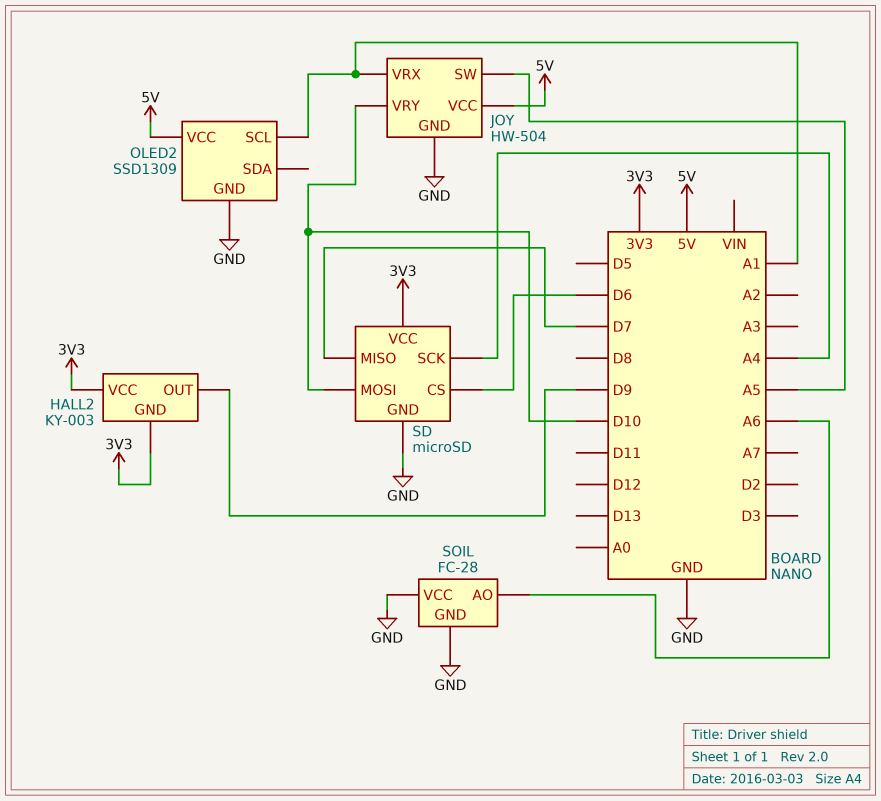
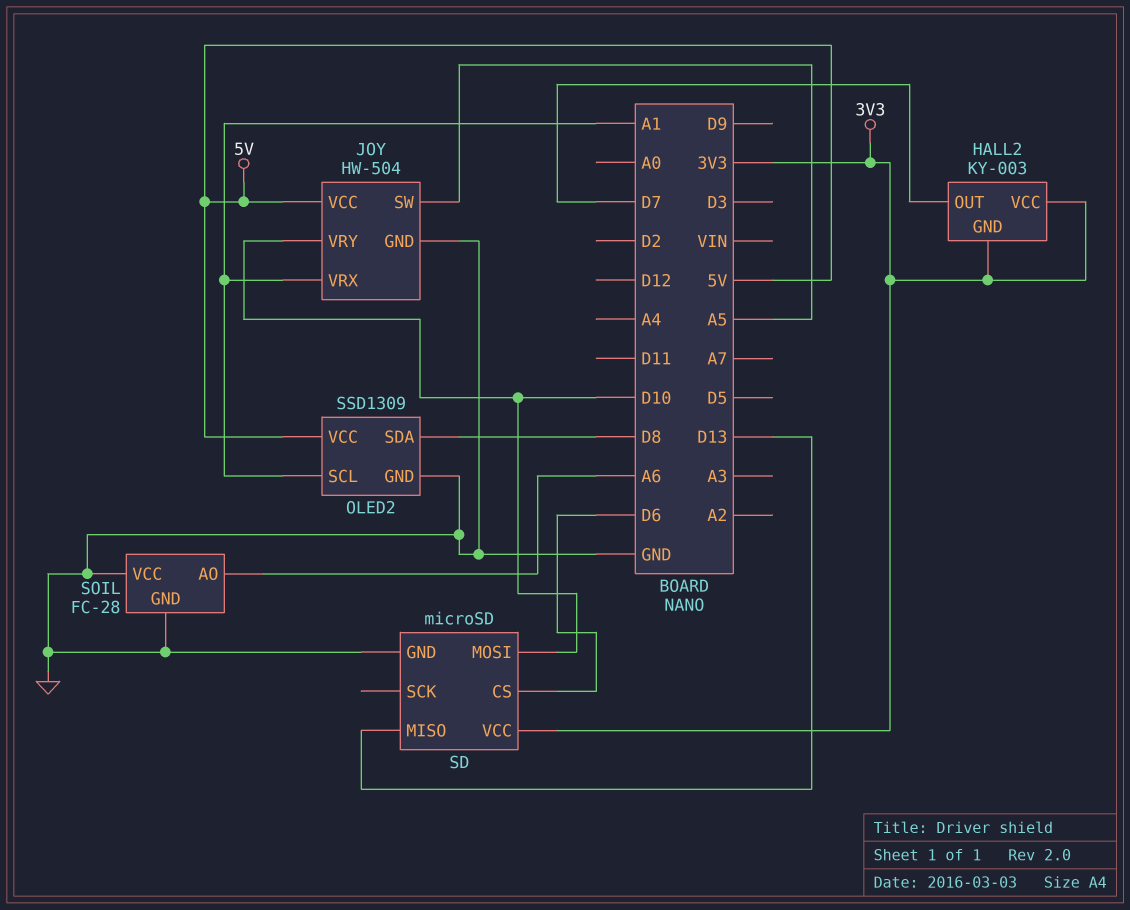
HALL2 pin OUT: D9 -> D7
OLED2 pin SDA: none -> D8
SD pin MISO: D7 -> D13
SD pin SCK: A4 -> none

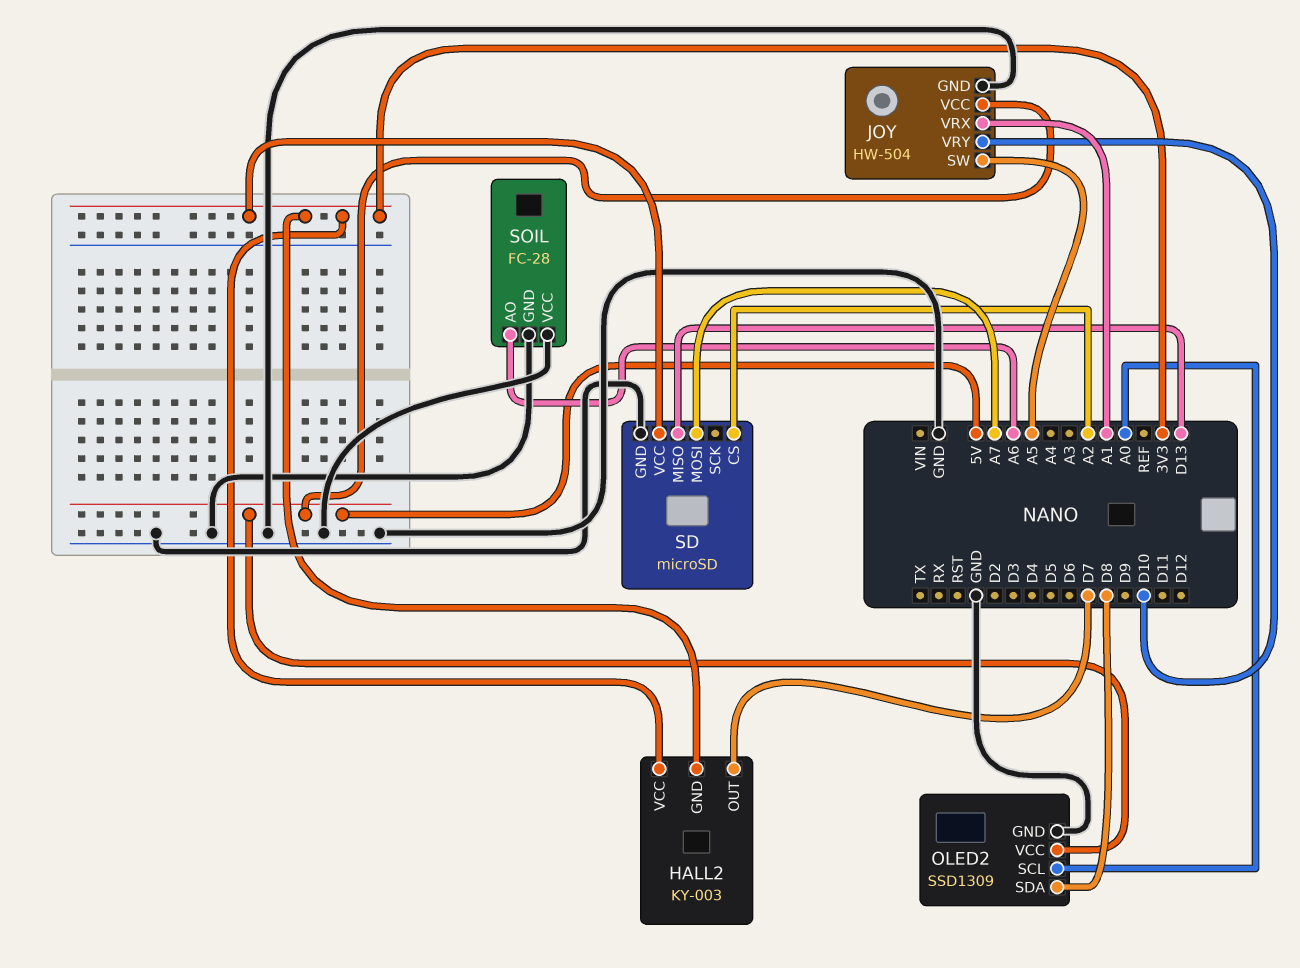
OLED2 pin SCL: A1 -> A0
SD pin CS: D6 -> A2
SD pin MOSI: D10 -> A7

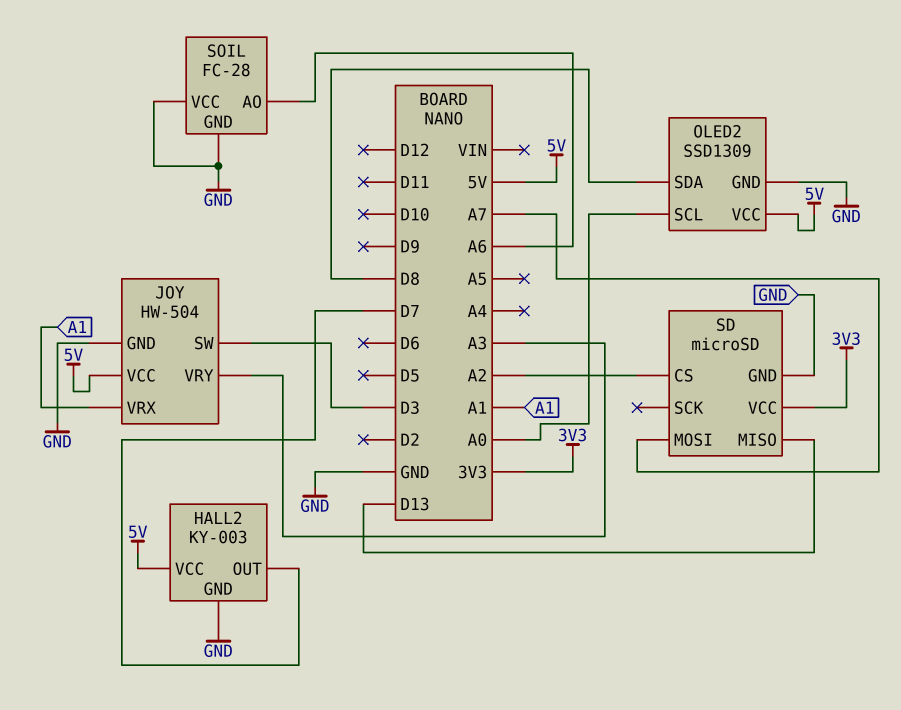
HALL2 pin GND: 3V3 -> GND
HALL2 pin VCC: 3V3 -> 5V
JOY pin SW: A5 -> D3
JOY pin VRY: D10 -> A3

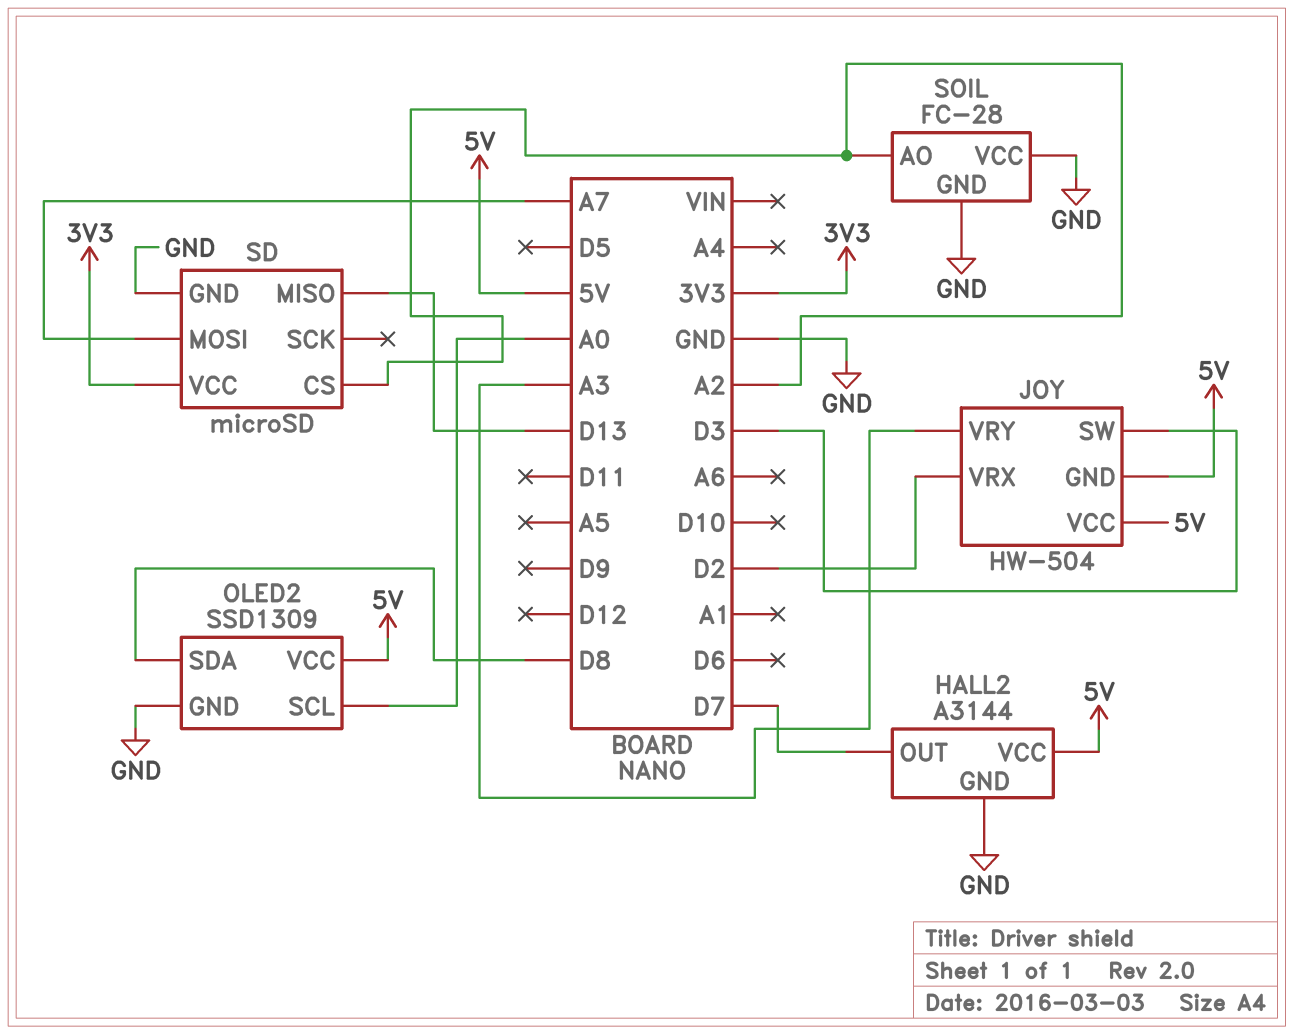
HALL2: KY-003 -> A3144
JOY pin GND: GND -> 5V
JOY pin VRX: A1 -> D2
SOIL pin AO: A6 -> A2

